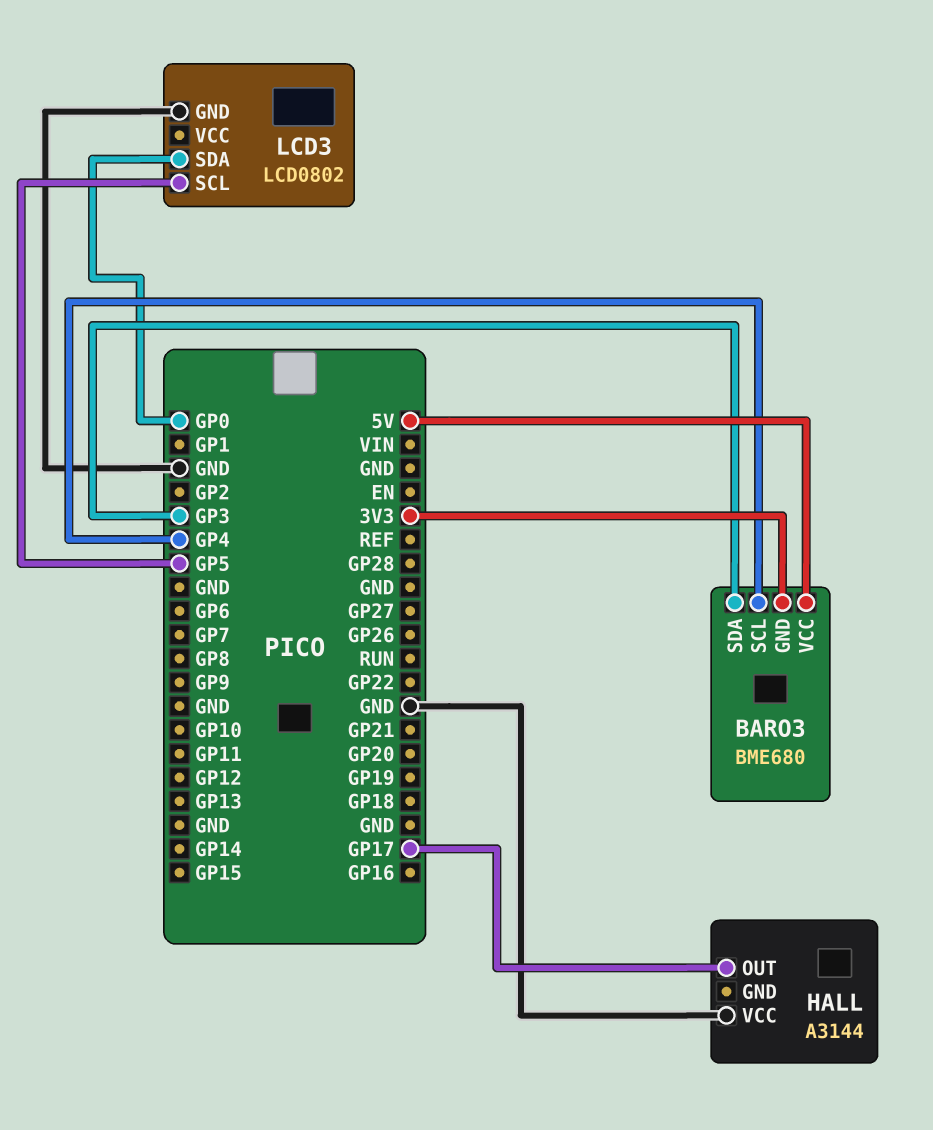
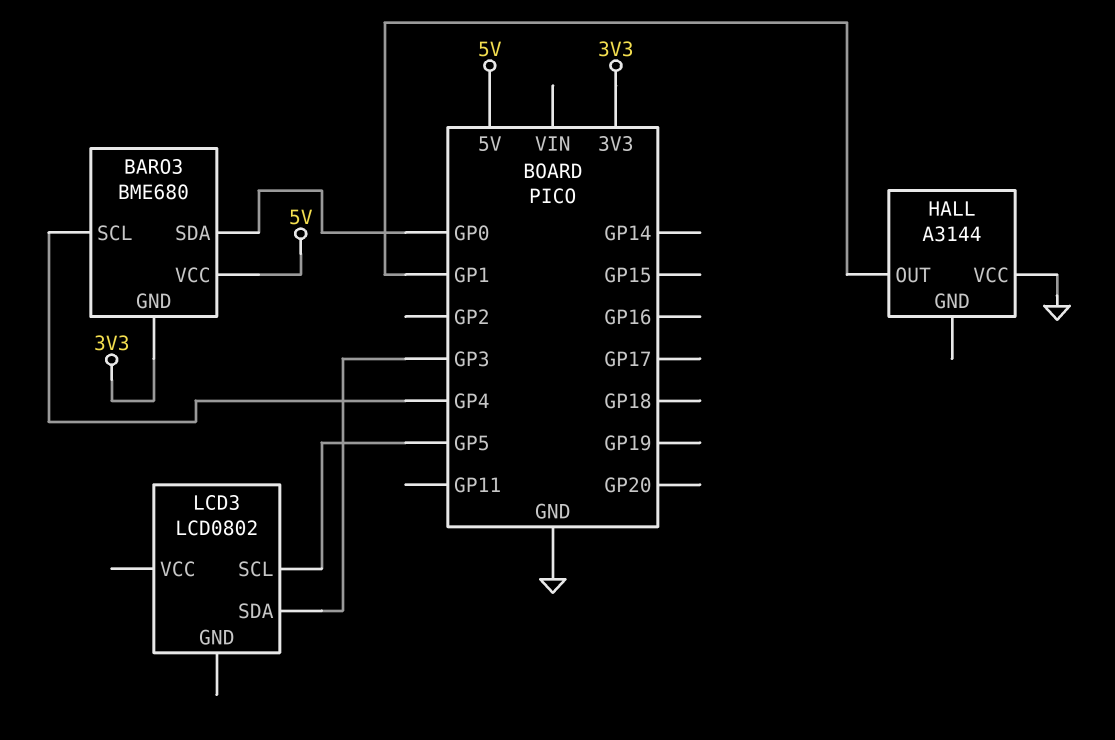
BARO3 pin SDA: GP3 -> GP0
HALL pin OUT: GP17 -> GP1
LCD3 pin GND: GND -> none
LCD3 pin SDA: GP0 -> GP3

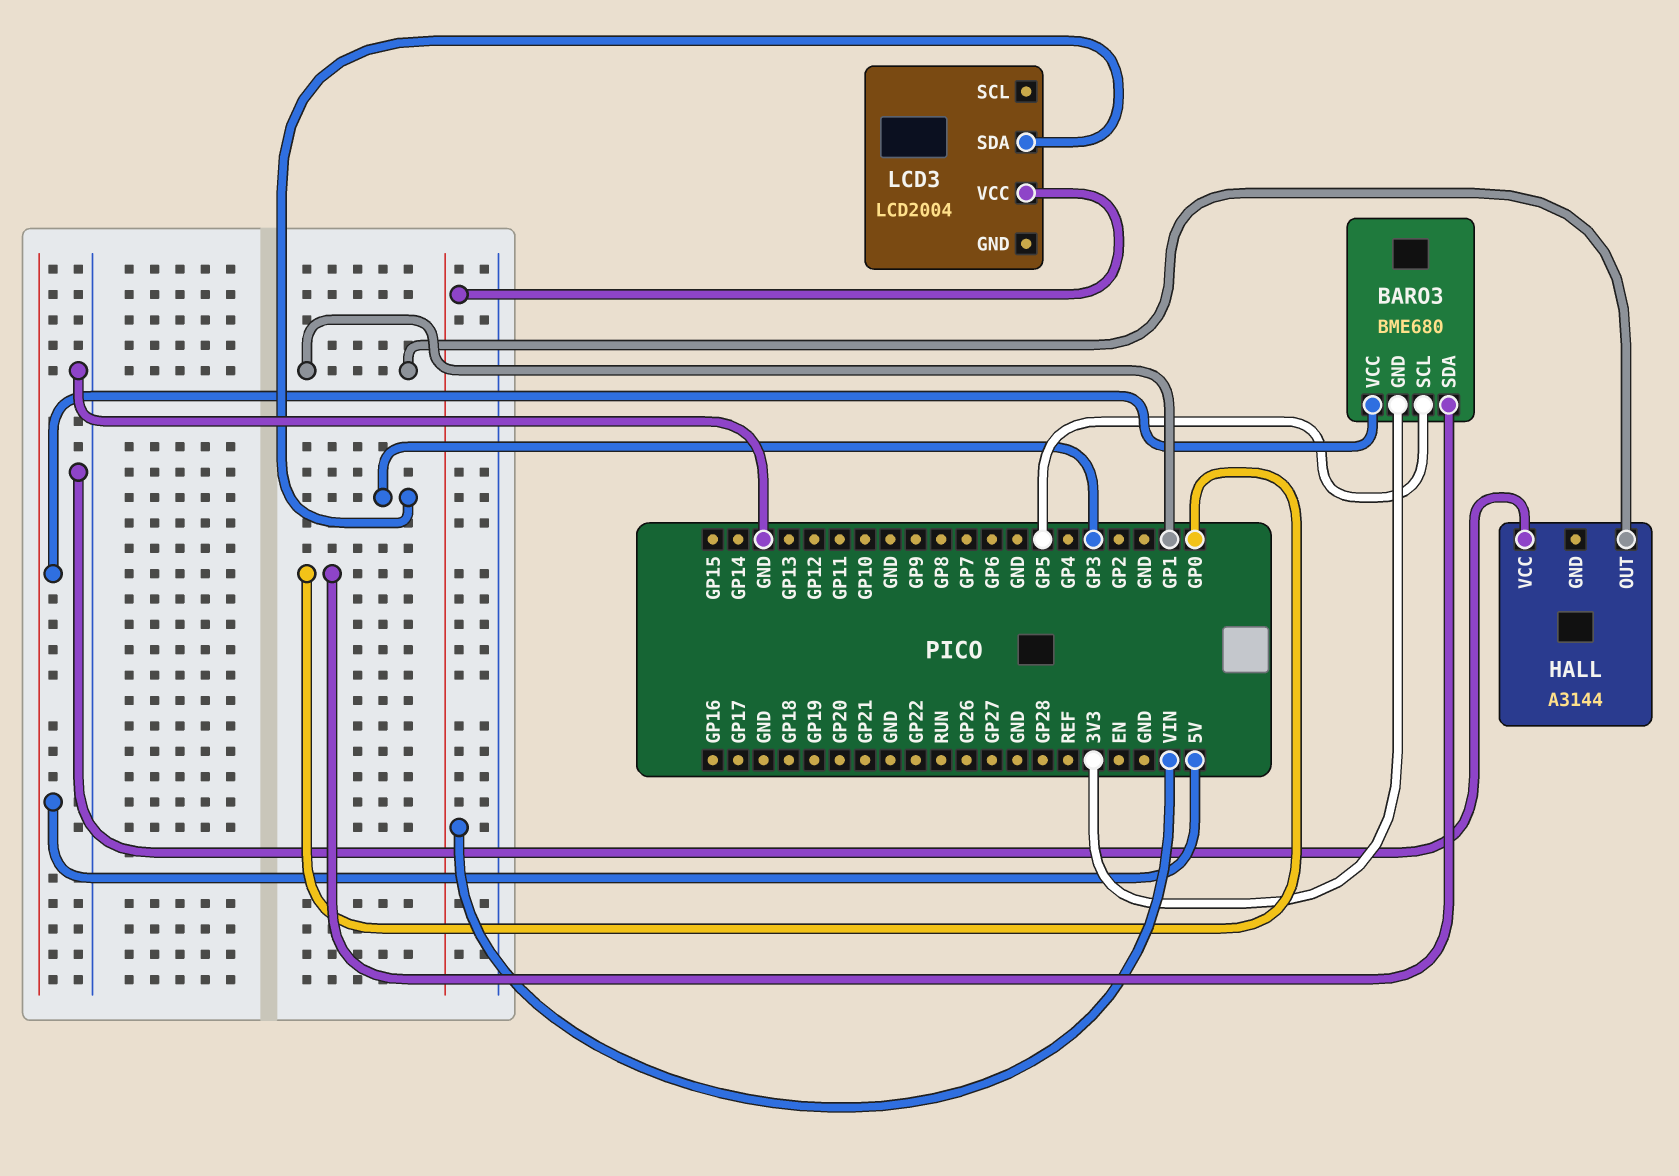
BARO3 pin SCL: GP4 -> GP5
LCD3: LCD0802 -> LCD2004
LCD3 pin SCL: GP5 -> none
LCD3 pin VCC: none -> VIN

